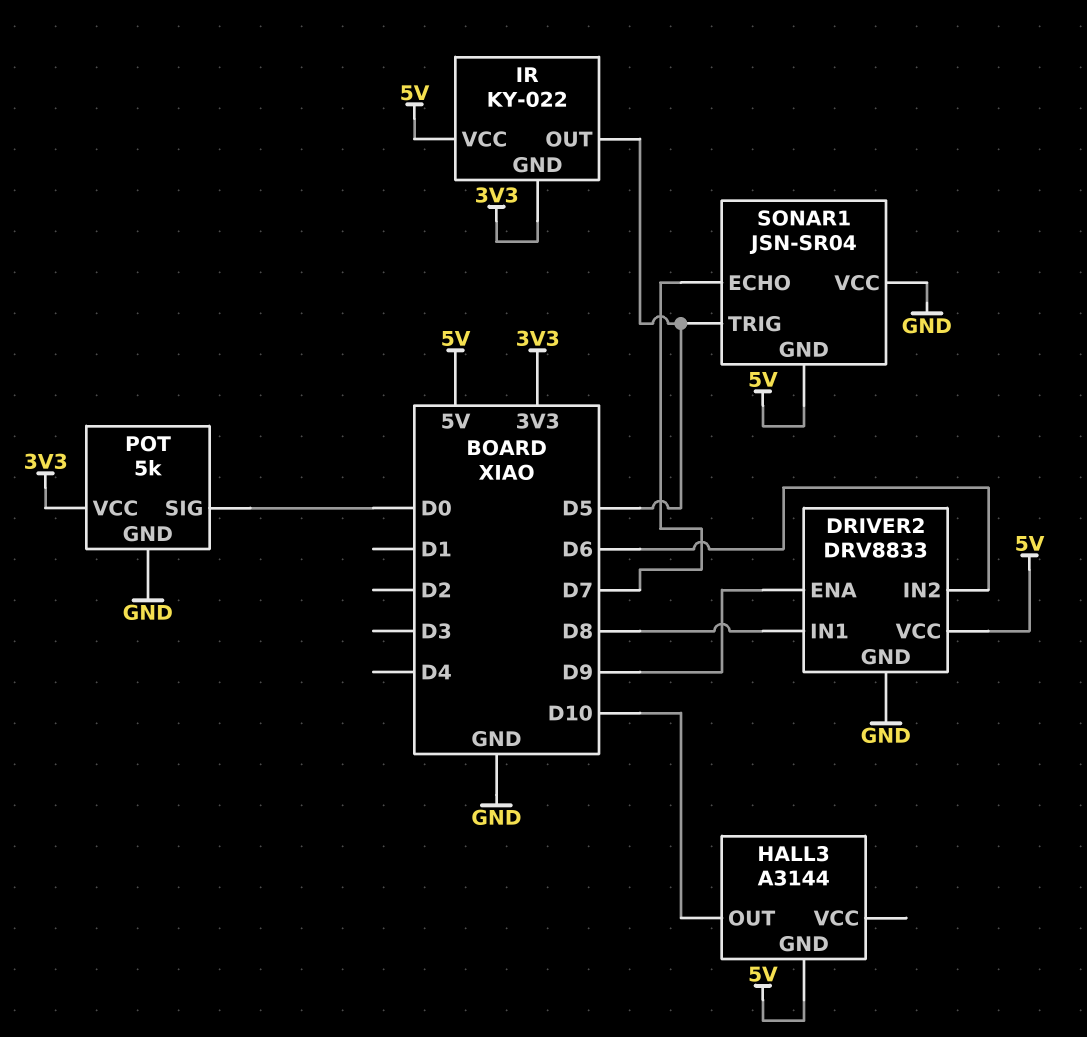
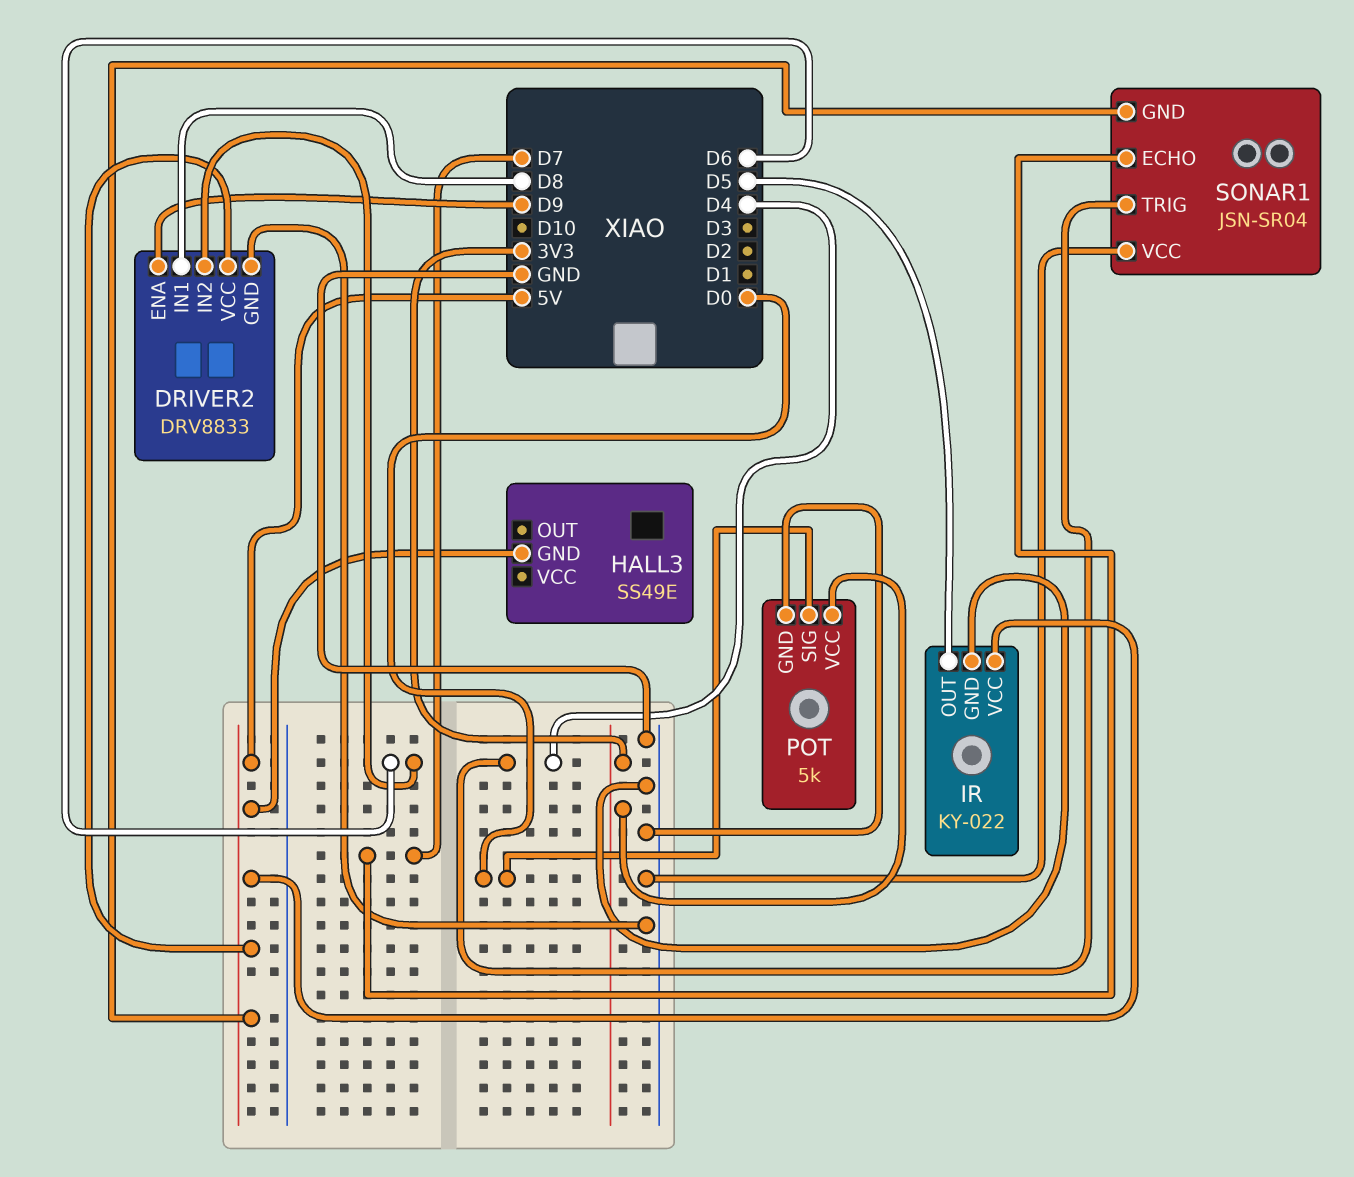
HALL3: A3144 -> SS49E
HALL3 pin OUT: D10 -> none
IR pin GND: 3V3 -> GND
SONAR1 pin TRIG: D5 -> D4

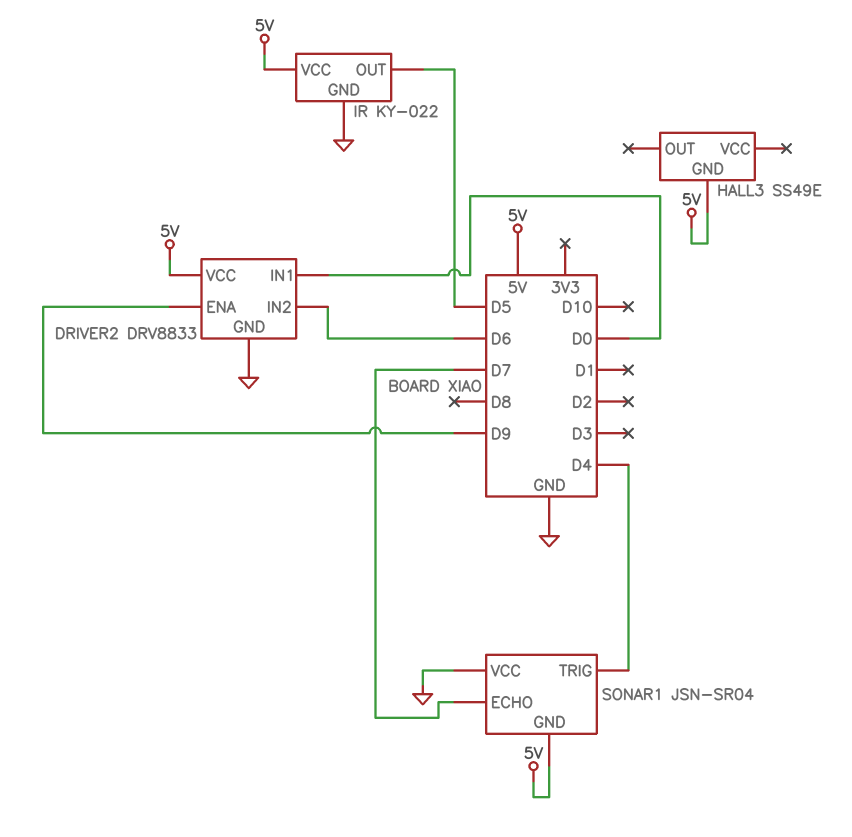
DRIVER2 pin IN1: D8 -> D0
POT: 5k -> none
POT pin GND: GND -> none
POT pin SIG: D0 -> none
POT pin VCC: 3V3 -> none

